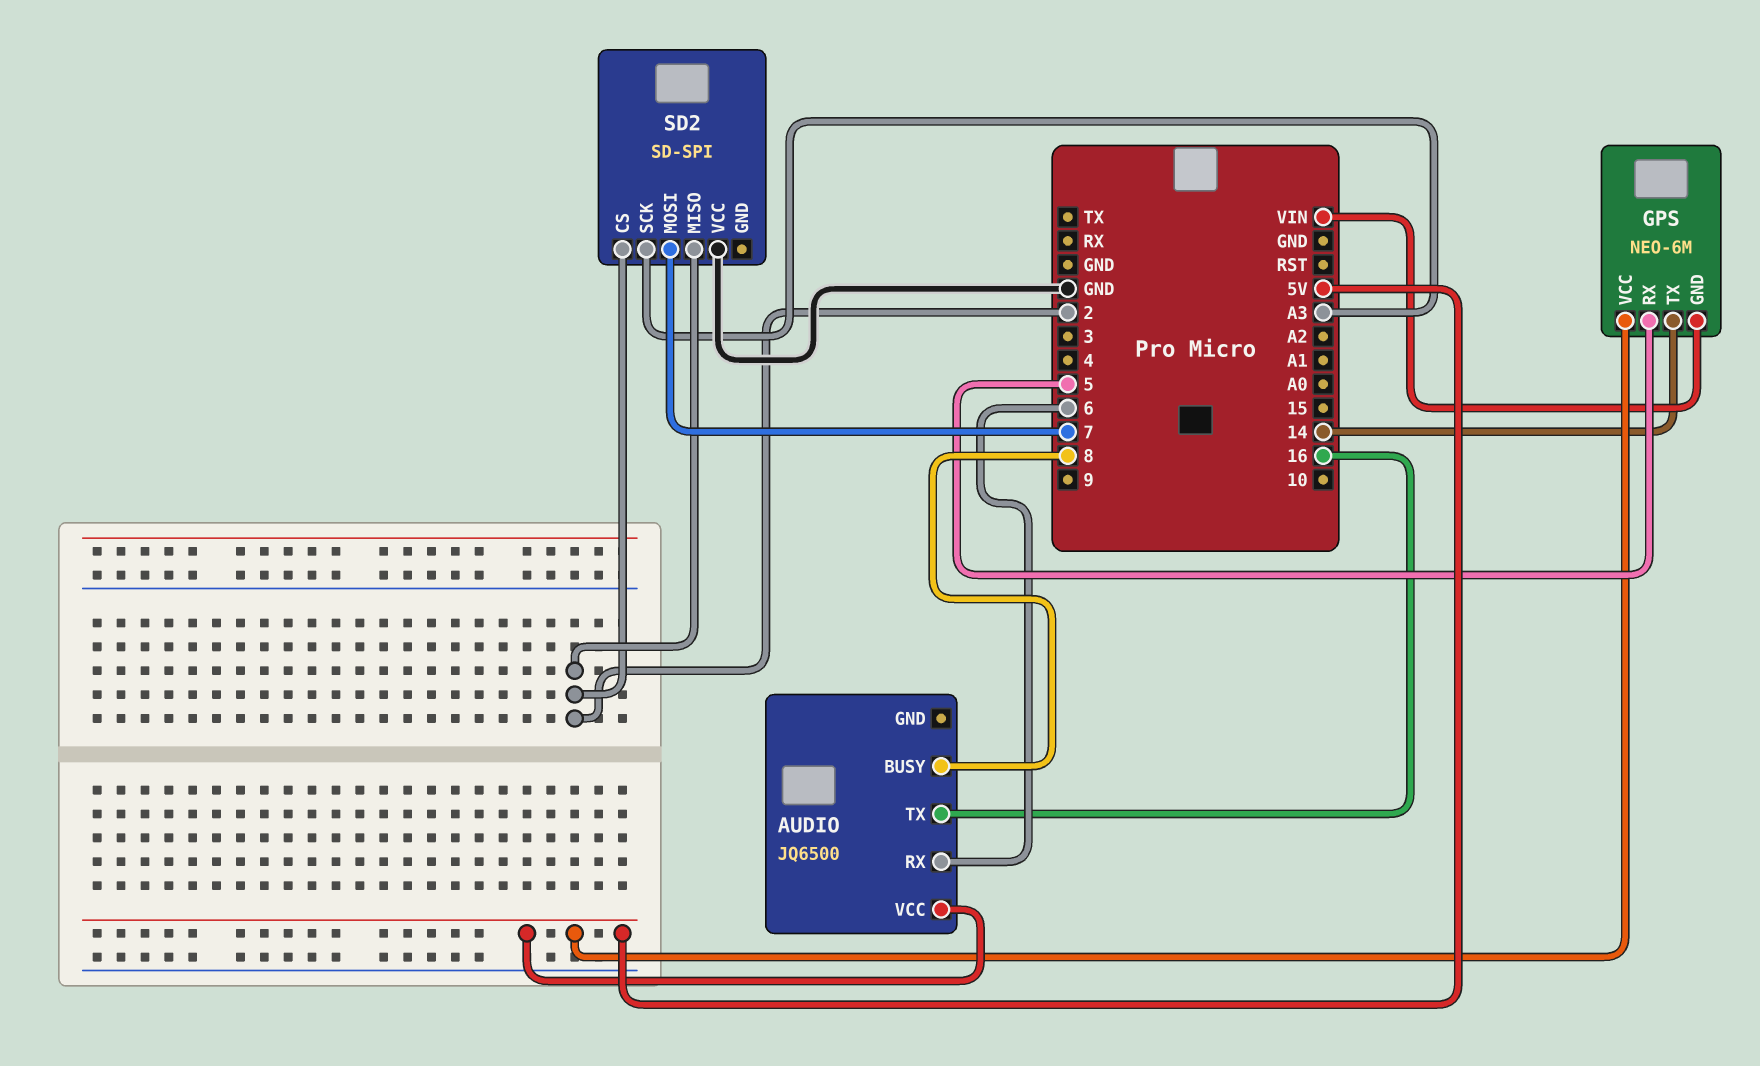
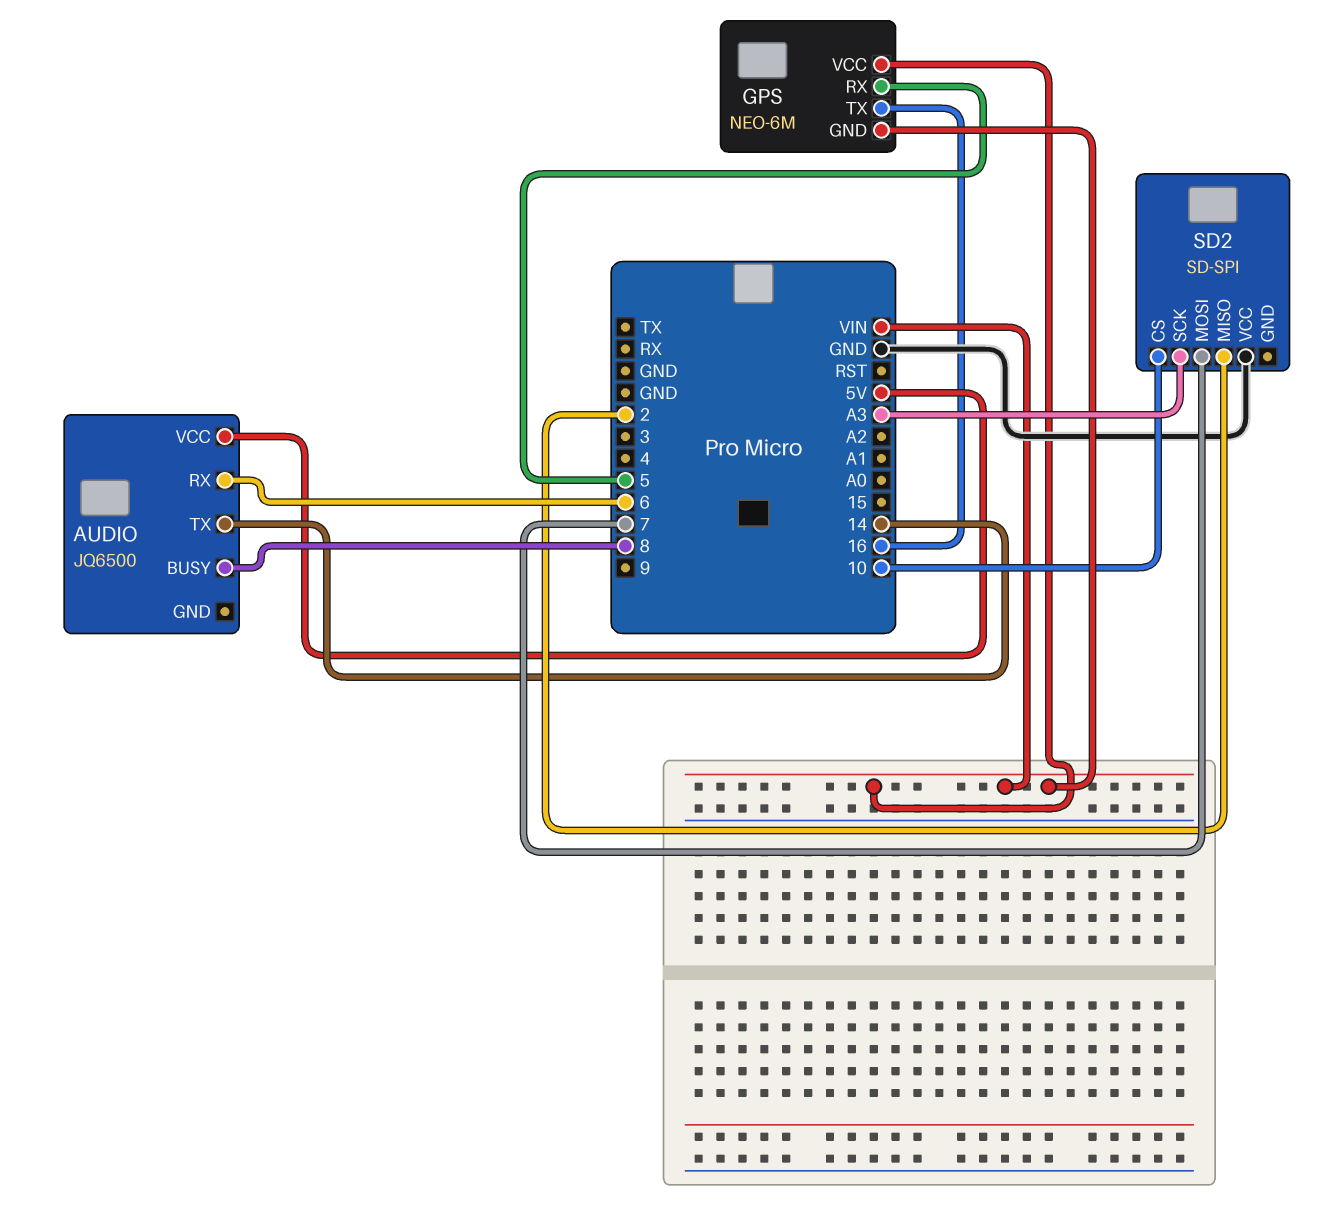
AUDIO pin TX: 16 -> 14
GPS pin TX: 14 -> 16
GPS pin VCC: 5V -> VIN
SD2 pin CS: 2 -> 10

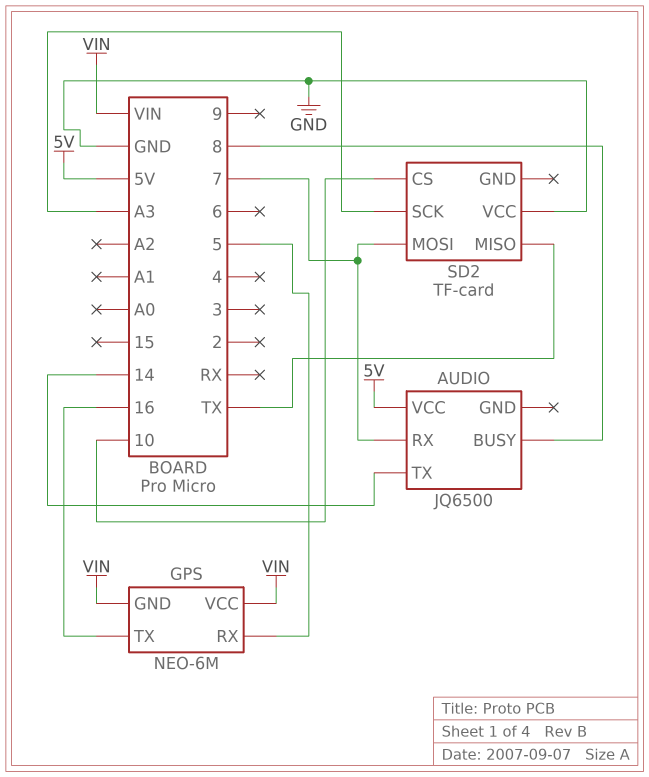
AUDIO pin RX: 6 -> 7
SD2: SD-SPI -> TF-card
SD2 pin MISO: 2 -> TX

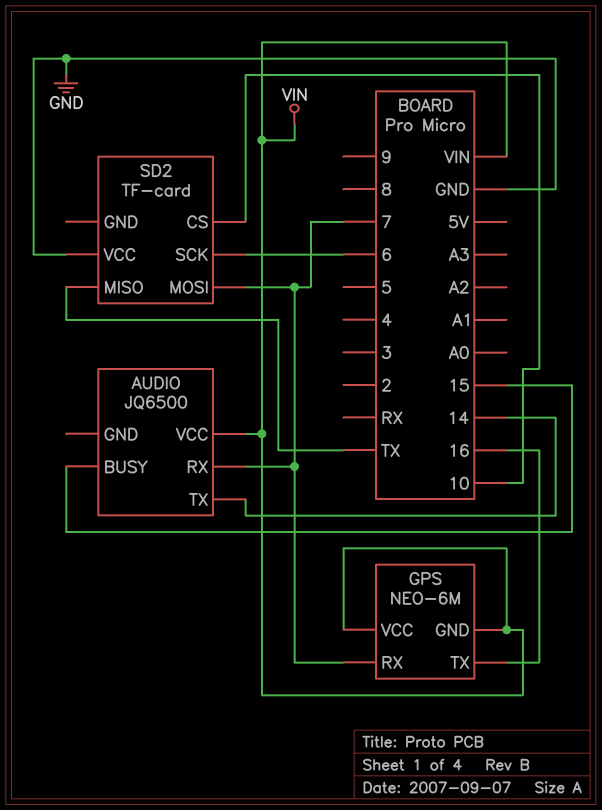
AUDIO pin BUSY: 8 -> 15
AUDIO pin VCC: 5V -> VIN
GPS pin RX: 5 -> 7
SD2 pin SCK: A3 -> 6

